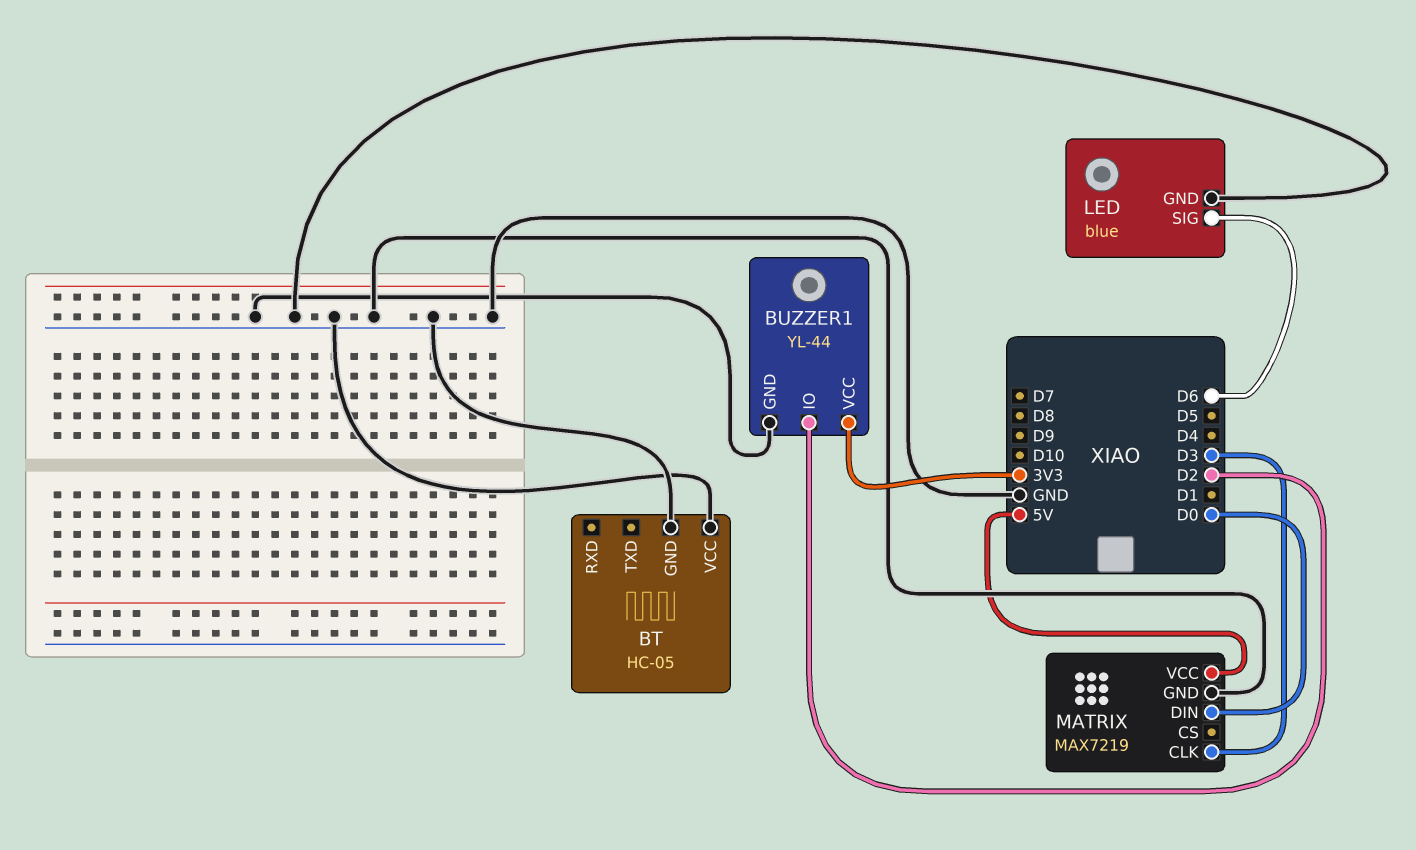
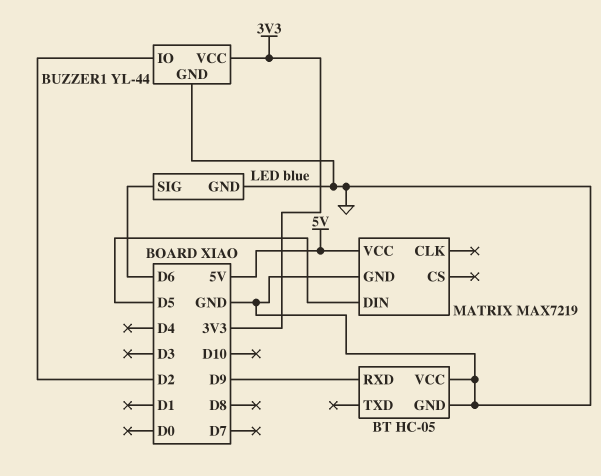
BT pin RXD: none -> D9
MATRIX pin CLK: D3 -> none
MATRIX pin DIN: D0 -> D5

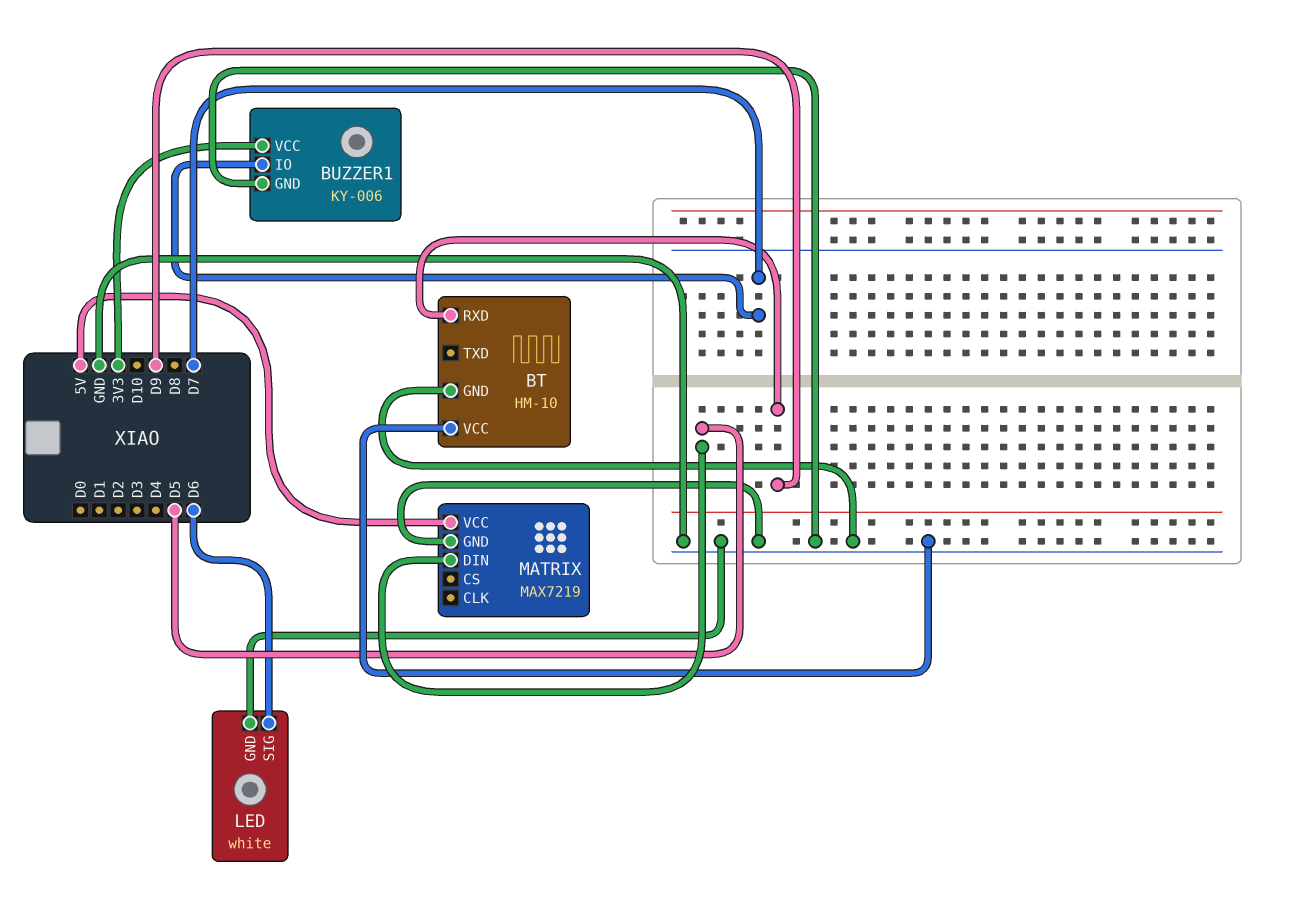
BT: HC-05 -> HM-10
BUZZER1: YL-44 -> KY-006
BUZZER1 pin IO: D2 -> D7
LED: blue -> white

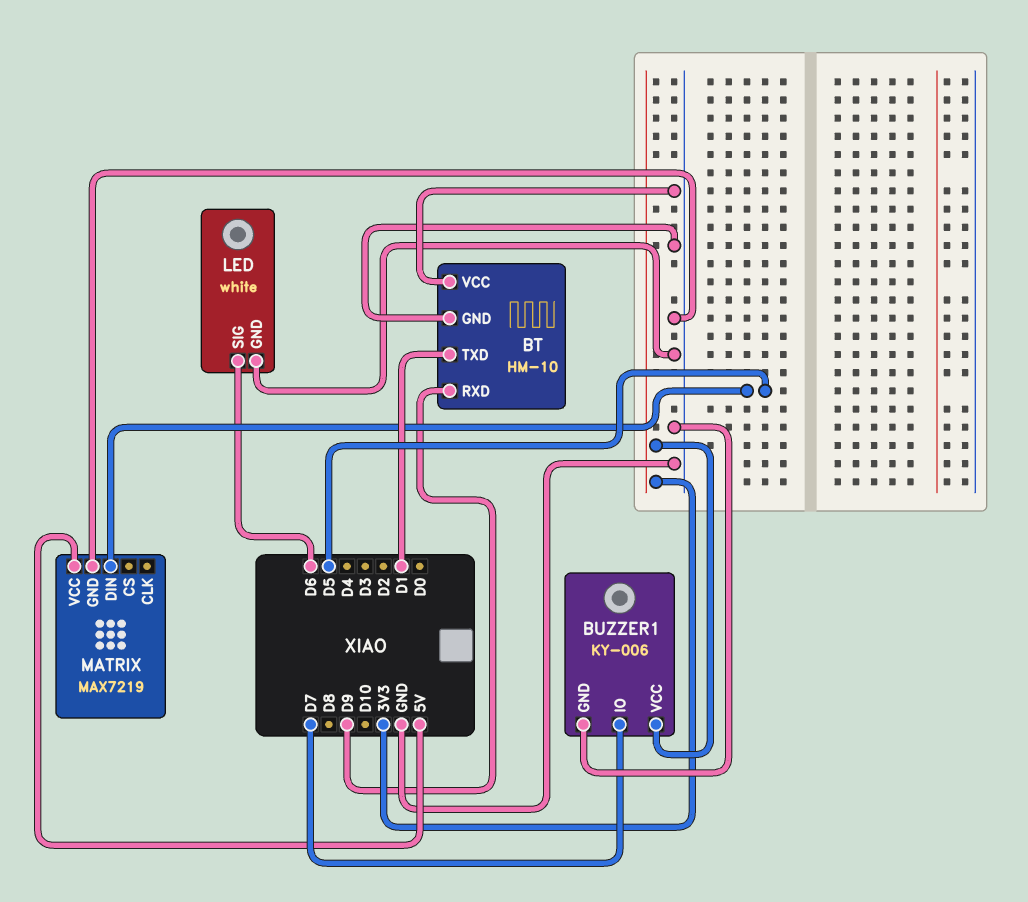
BT pin TXD: none -> D1

